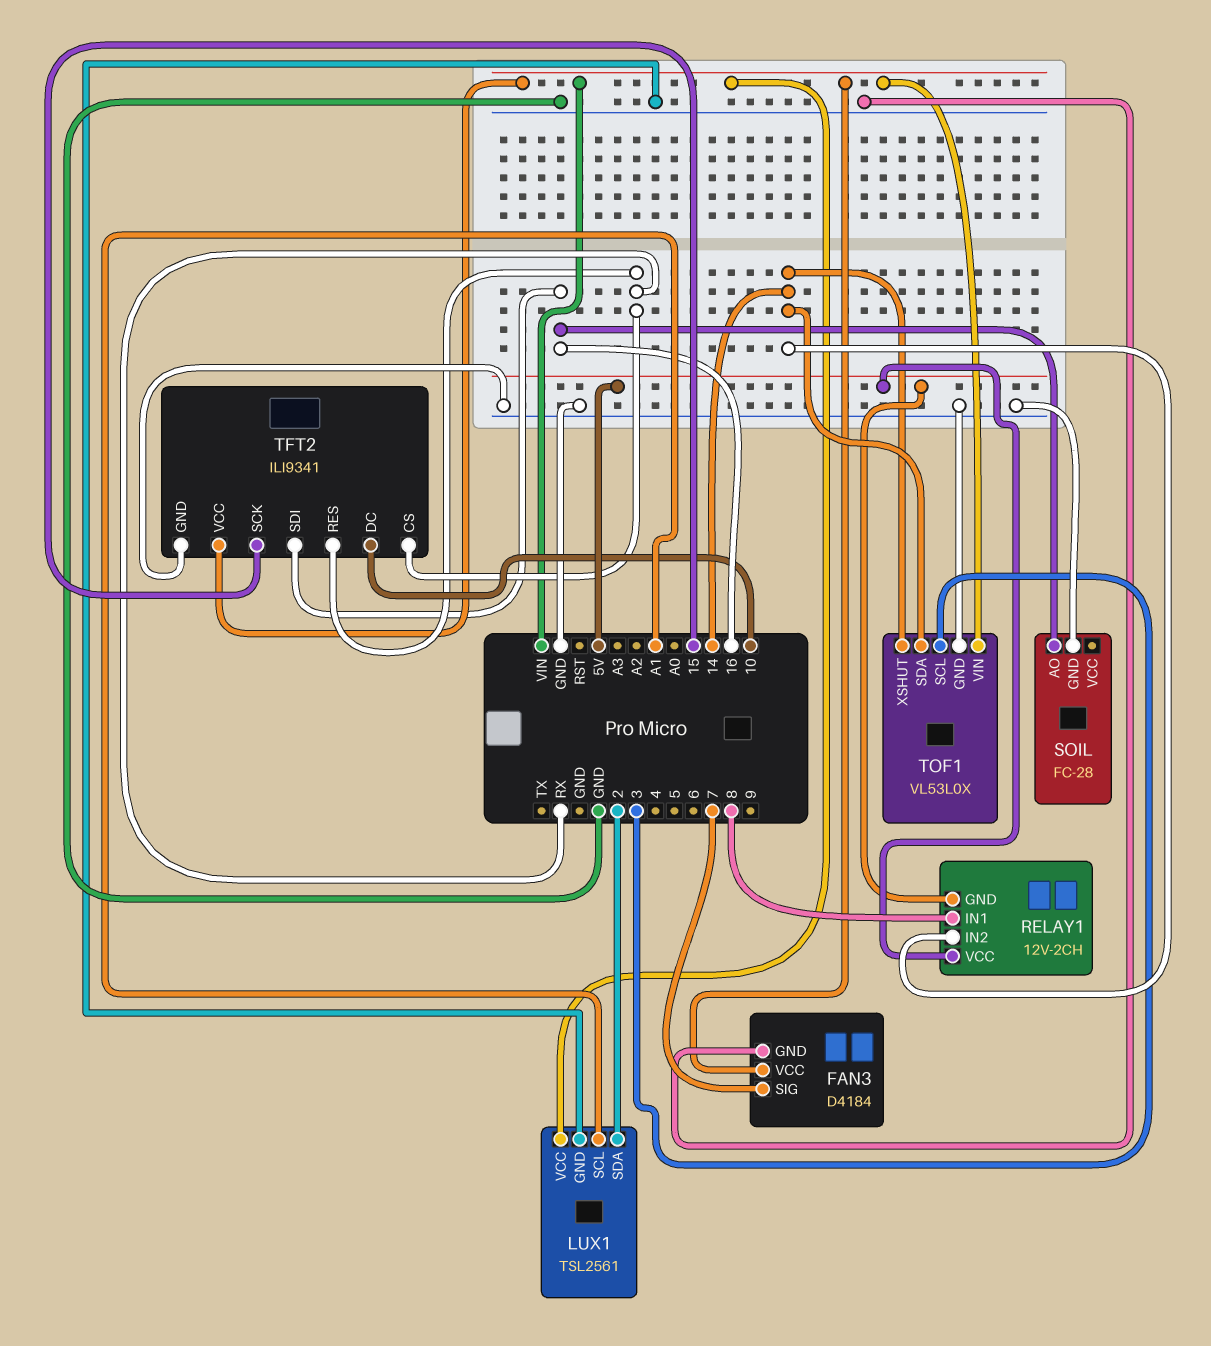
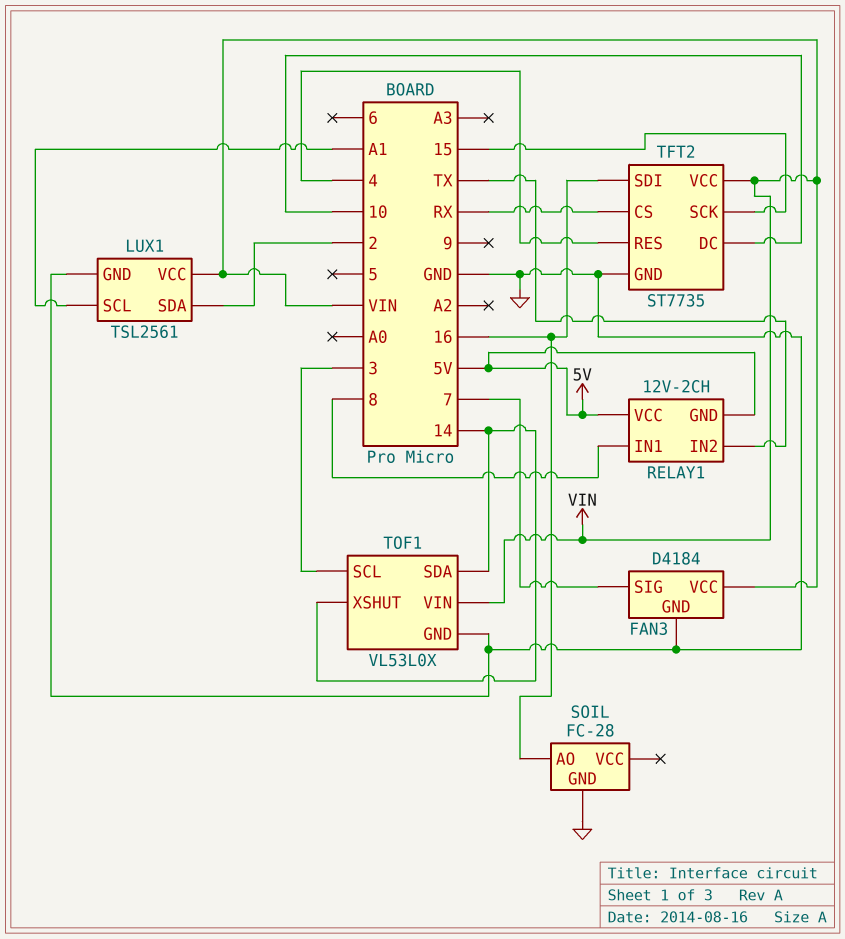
RELAY1 pin IN2: 14 -> TX
TFT2: ILI9341 -> ST7735
TFT2 pin RES: RX -> 4

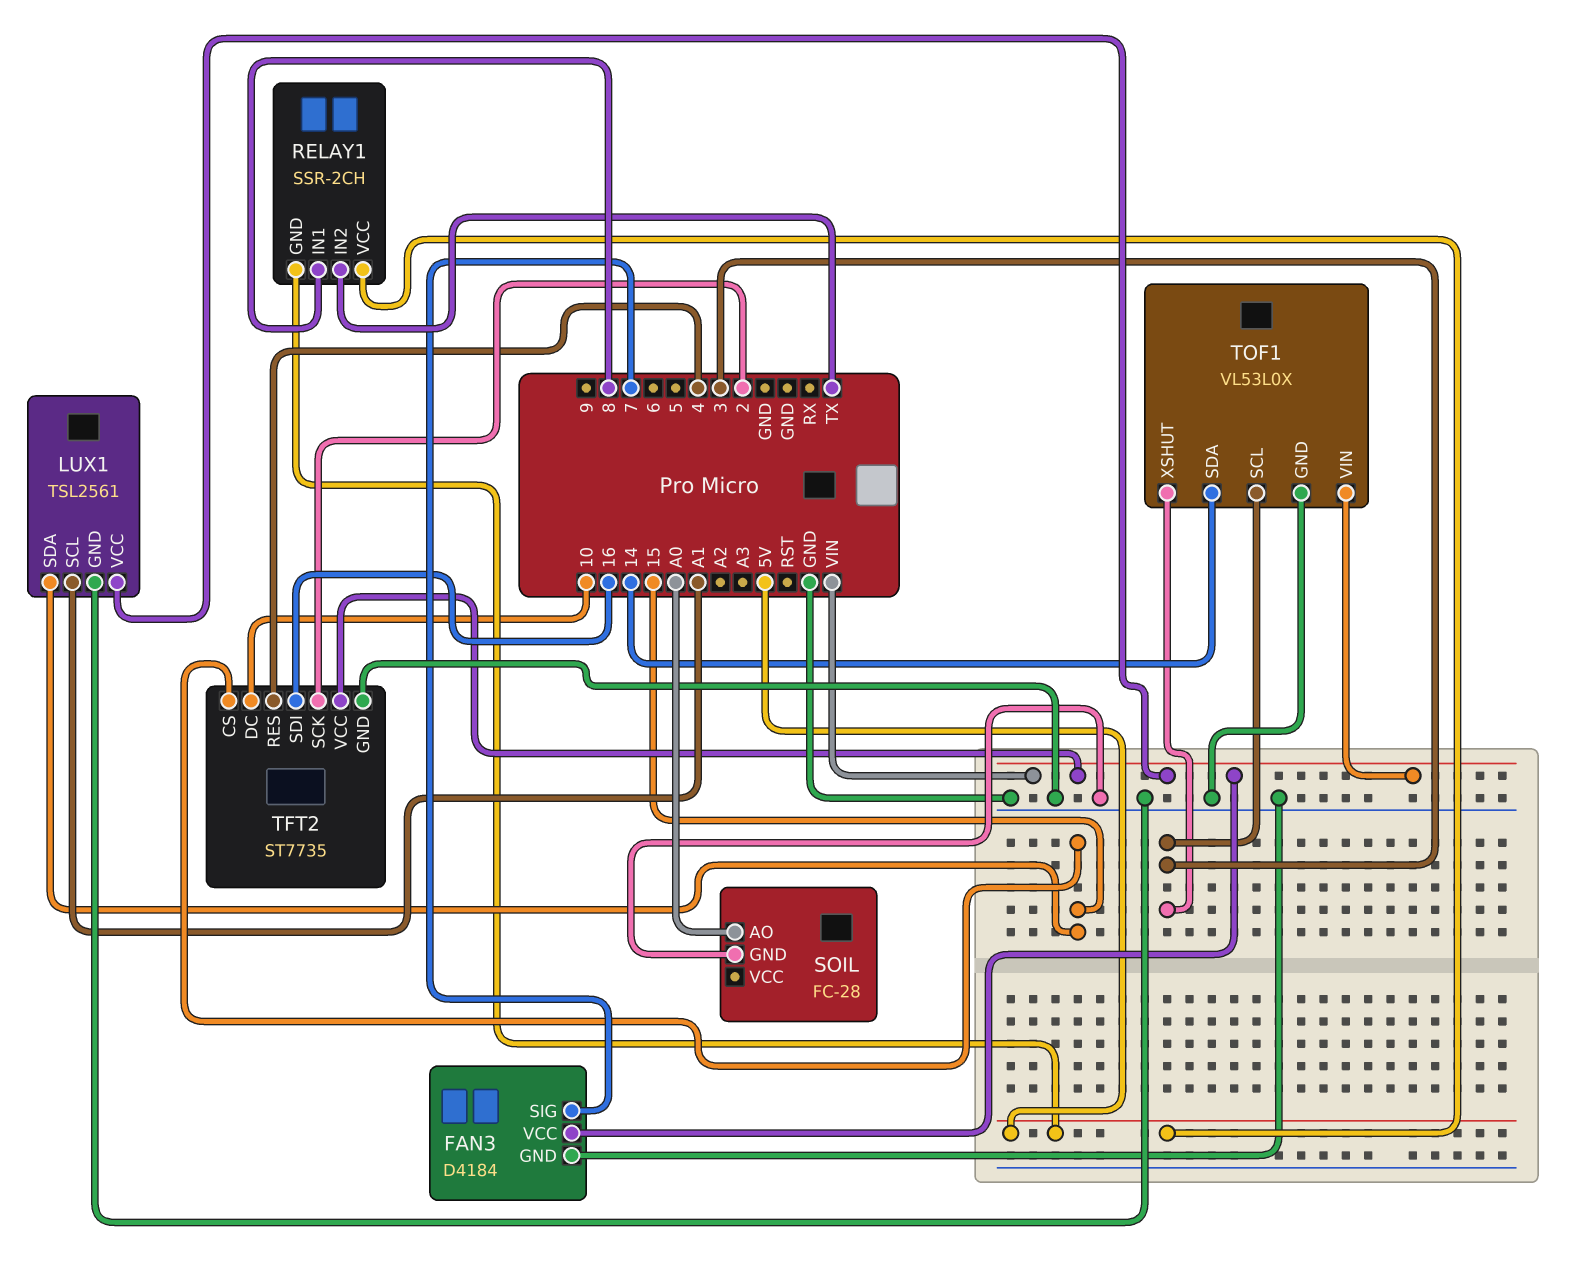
LUX1 pin SDA: 2 -> 15
RELAY1: 12V-2CH -> SSR-2CH
SOIL pin AO: 16 -> A0
TFT2 pin CS: RX -> 15
TFT2 pin SCK: 15 -> 2
TOF1 pin XSHUT: 14 -> 3

